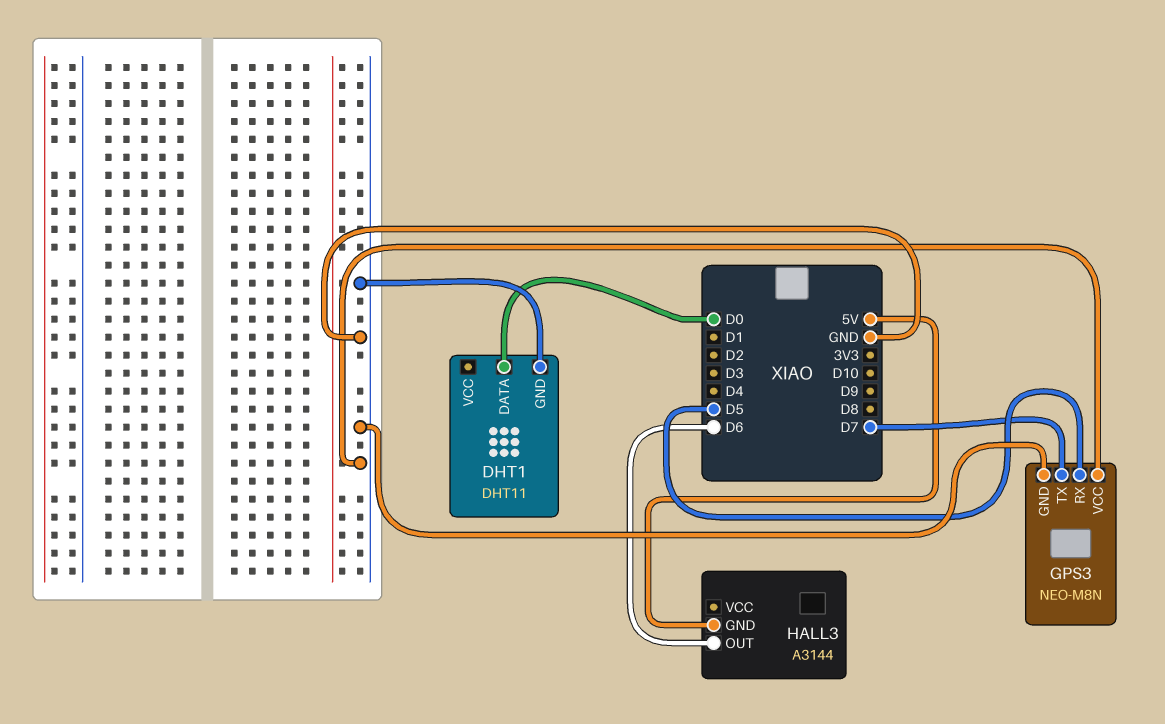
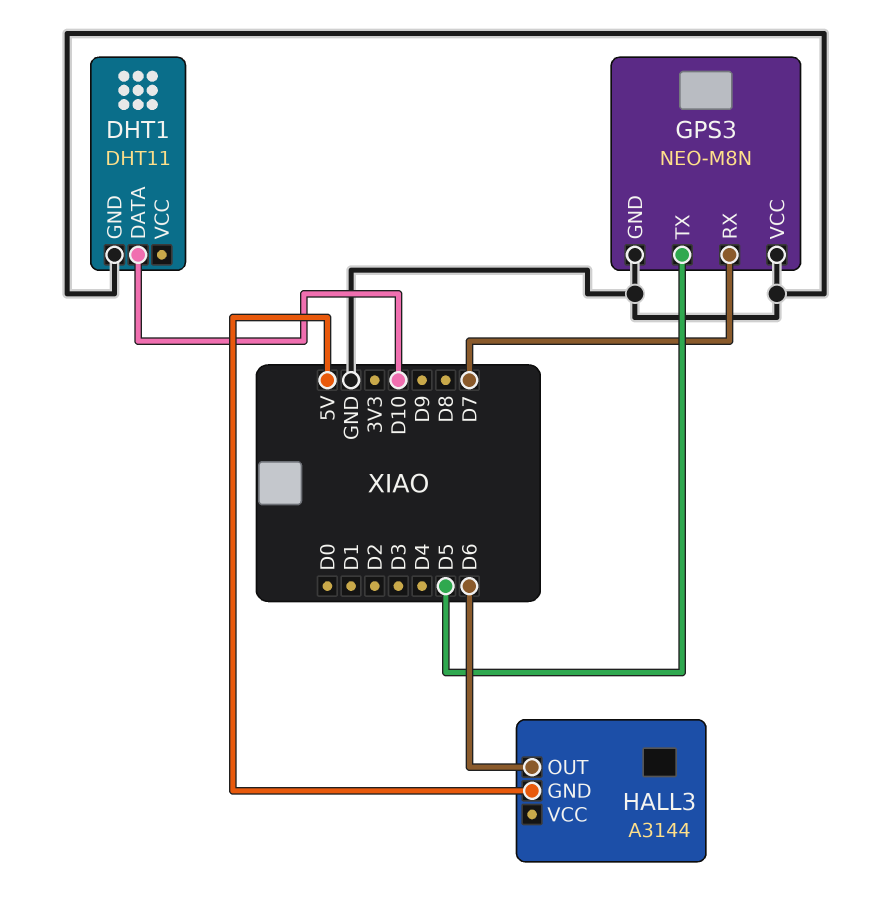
DHT1 pin DATA: D0 -> D10
GPS3 pin RX: D5 -> D7
GPS3 pin TX: D7 -> D5

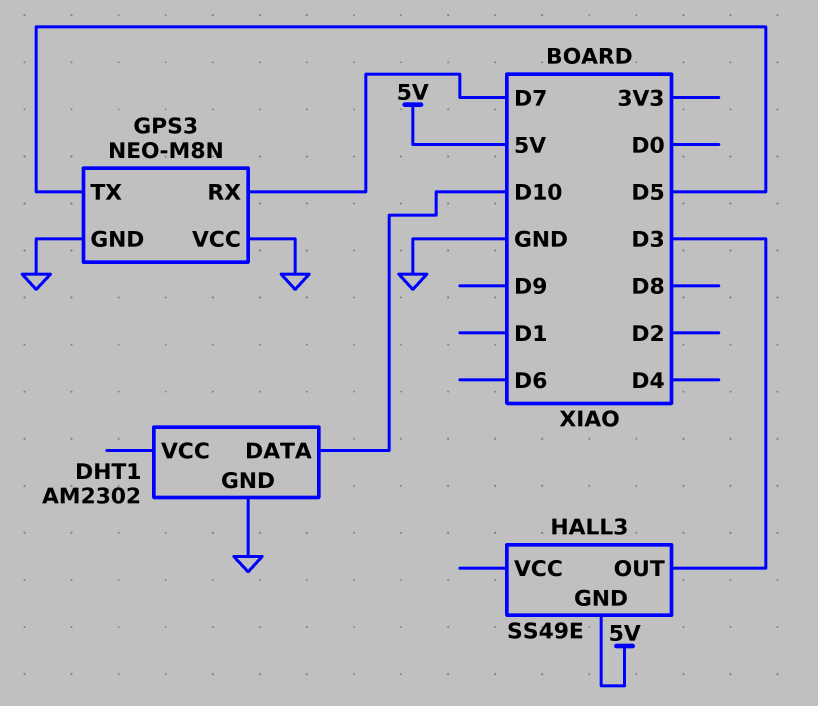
DHT1: DHT11 -> AM2302
HALL3: A3144 -> SS49E
HALL3 pin OUT: D6 -> D3

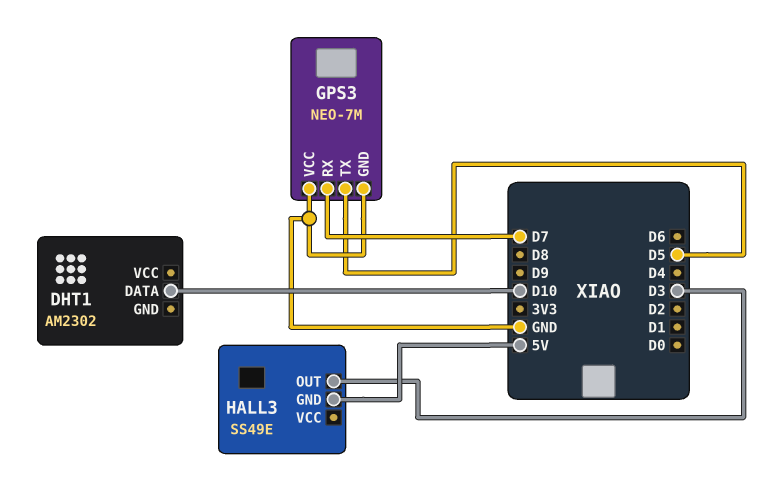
DHT1 pin GND: GND -> none
GPS3: NEO-M8N -> NEO-7M

